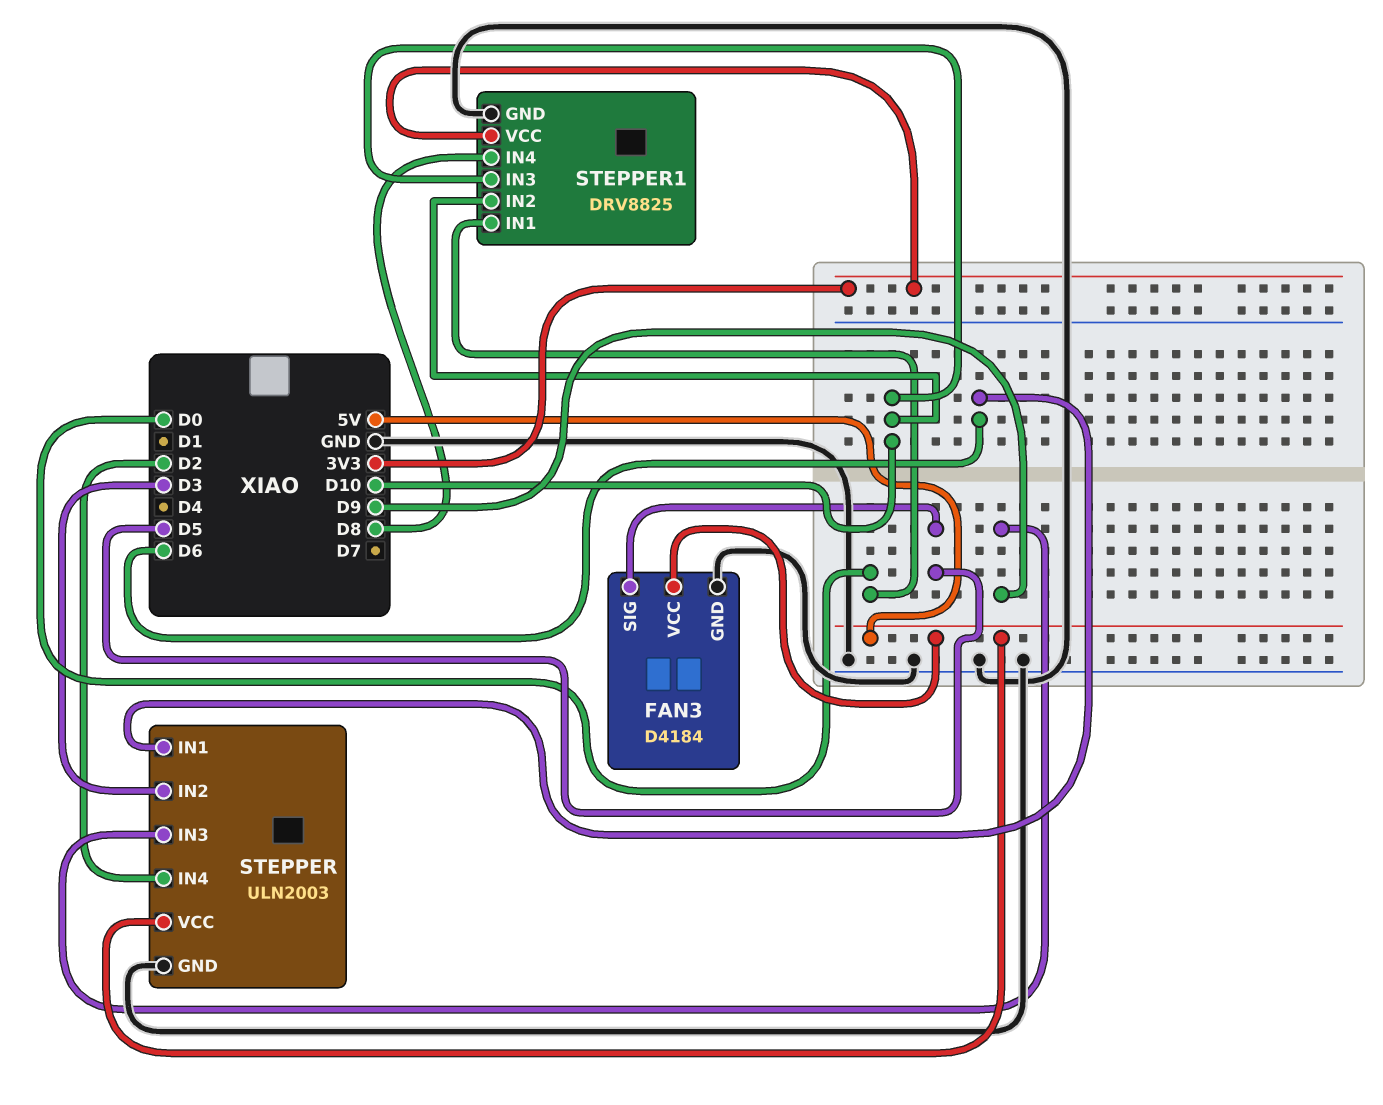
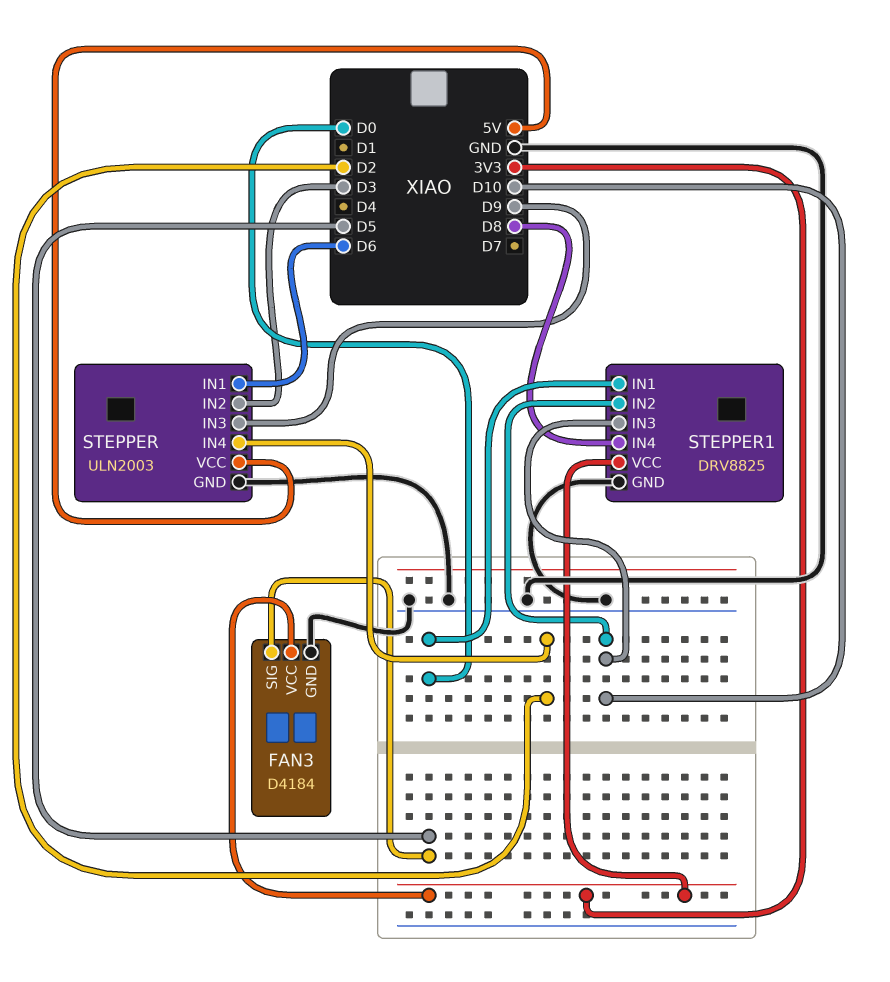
FAN3 pin VCC: 5V -> 3V3

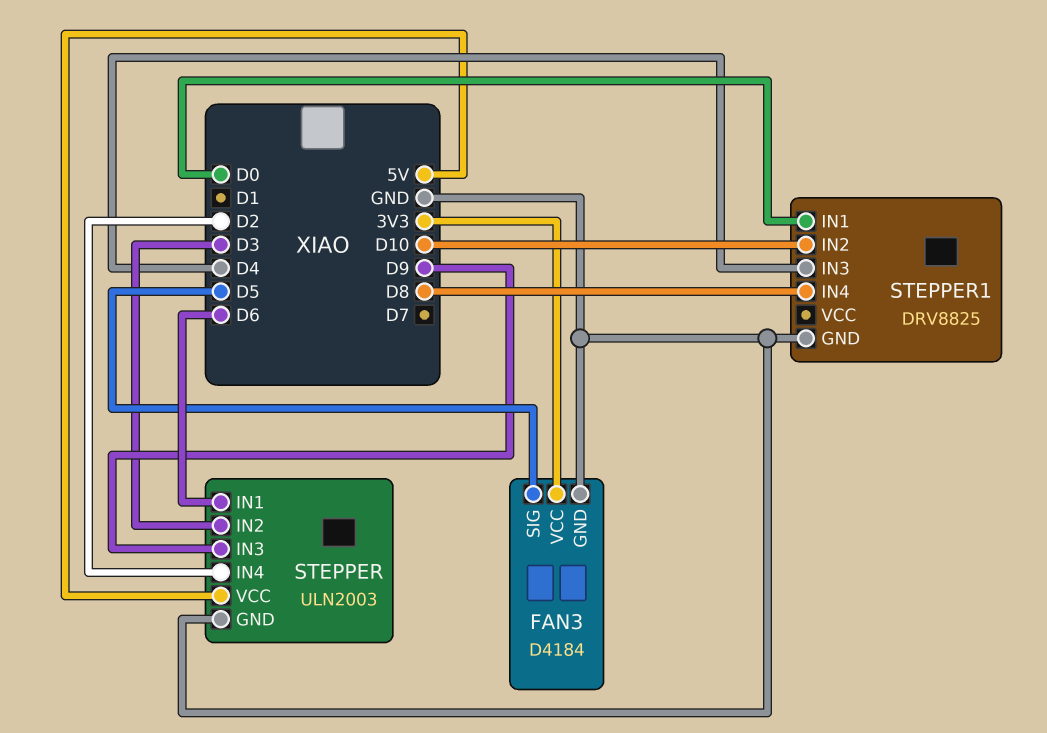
STEPPER1 pin IN3: D10 -> D4
STEPPER1 pin VCC: 3V3 -> none

